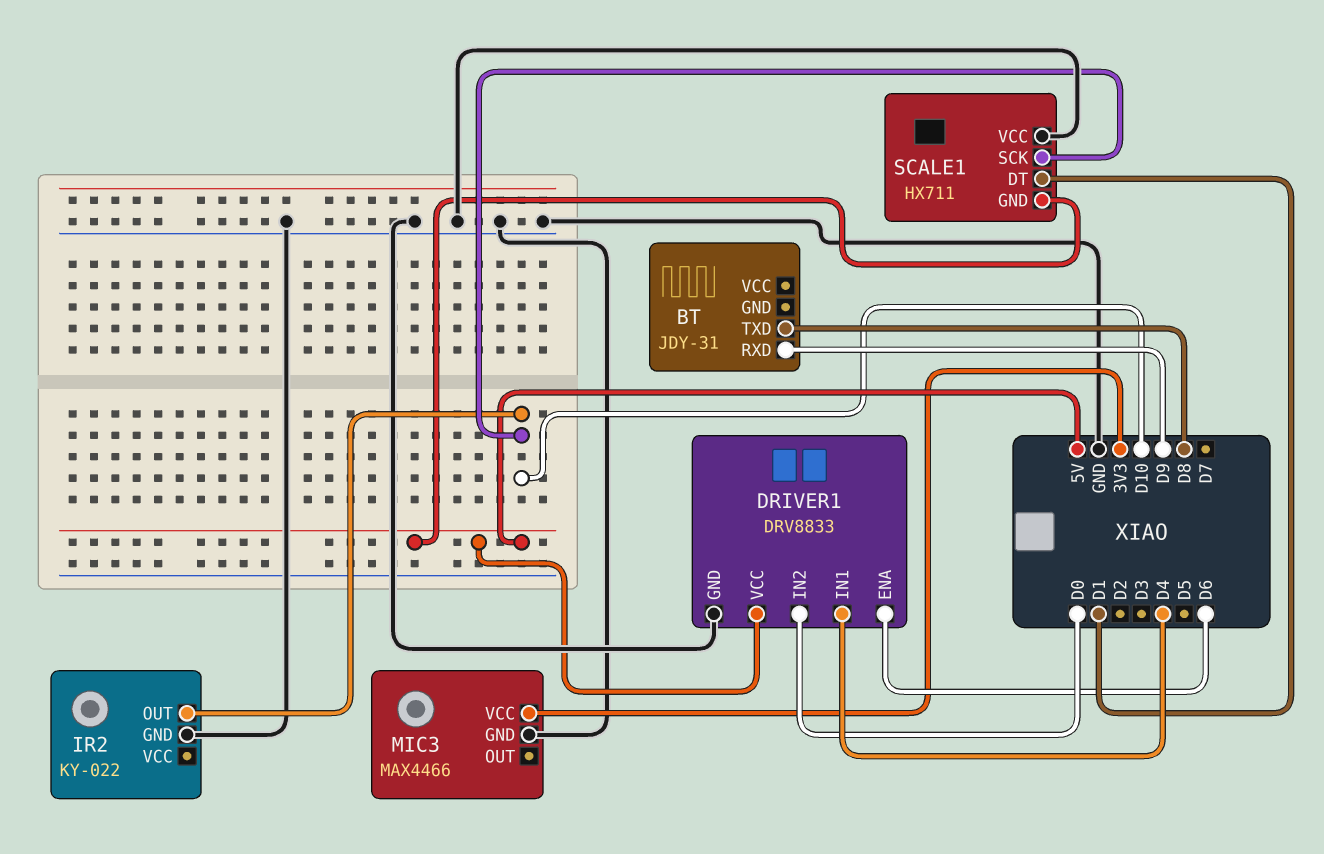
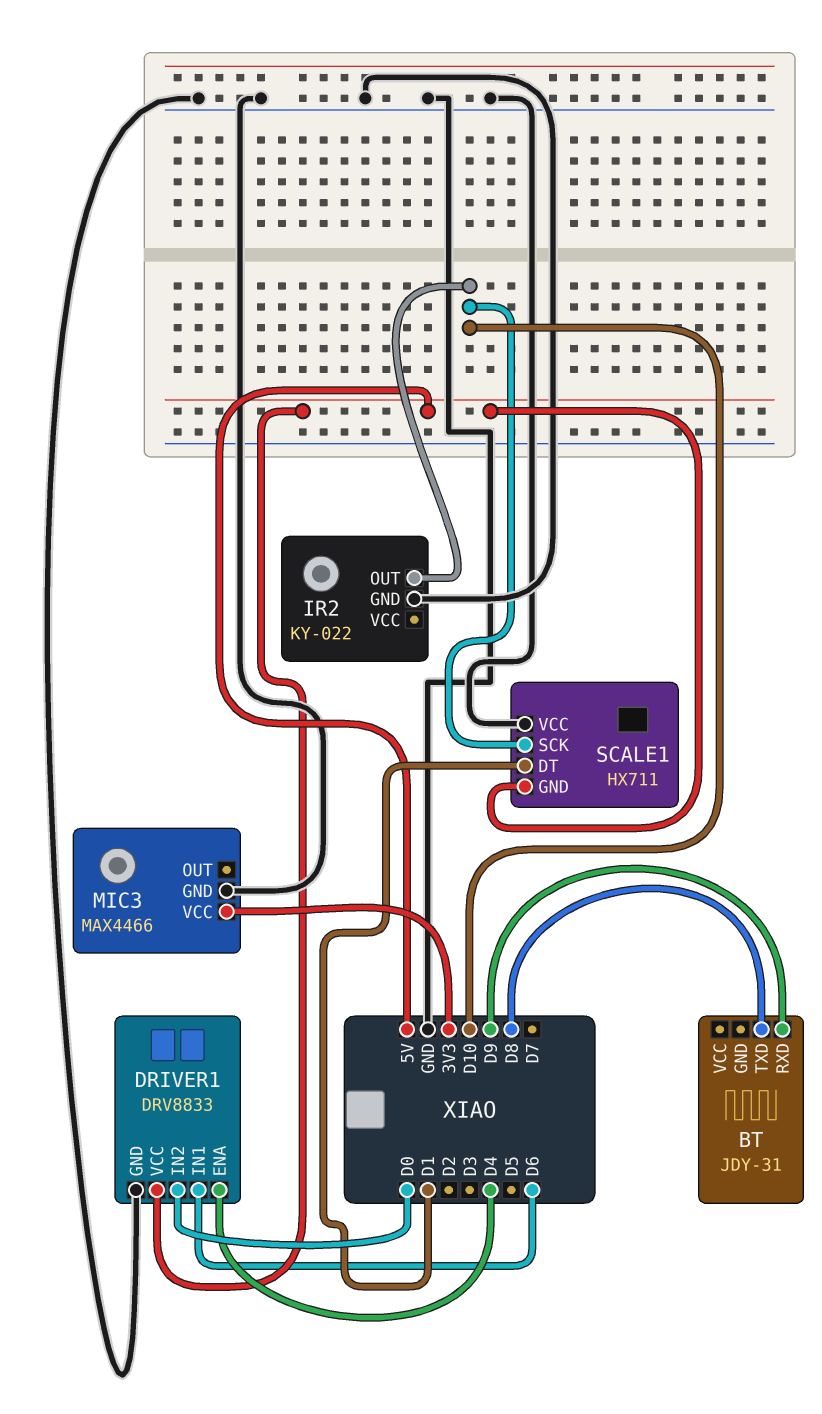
DRIVER1 pin ENA: D6 -> D4
DRIVER1 pin IN1: D4 -> D6

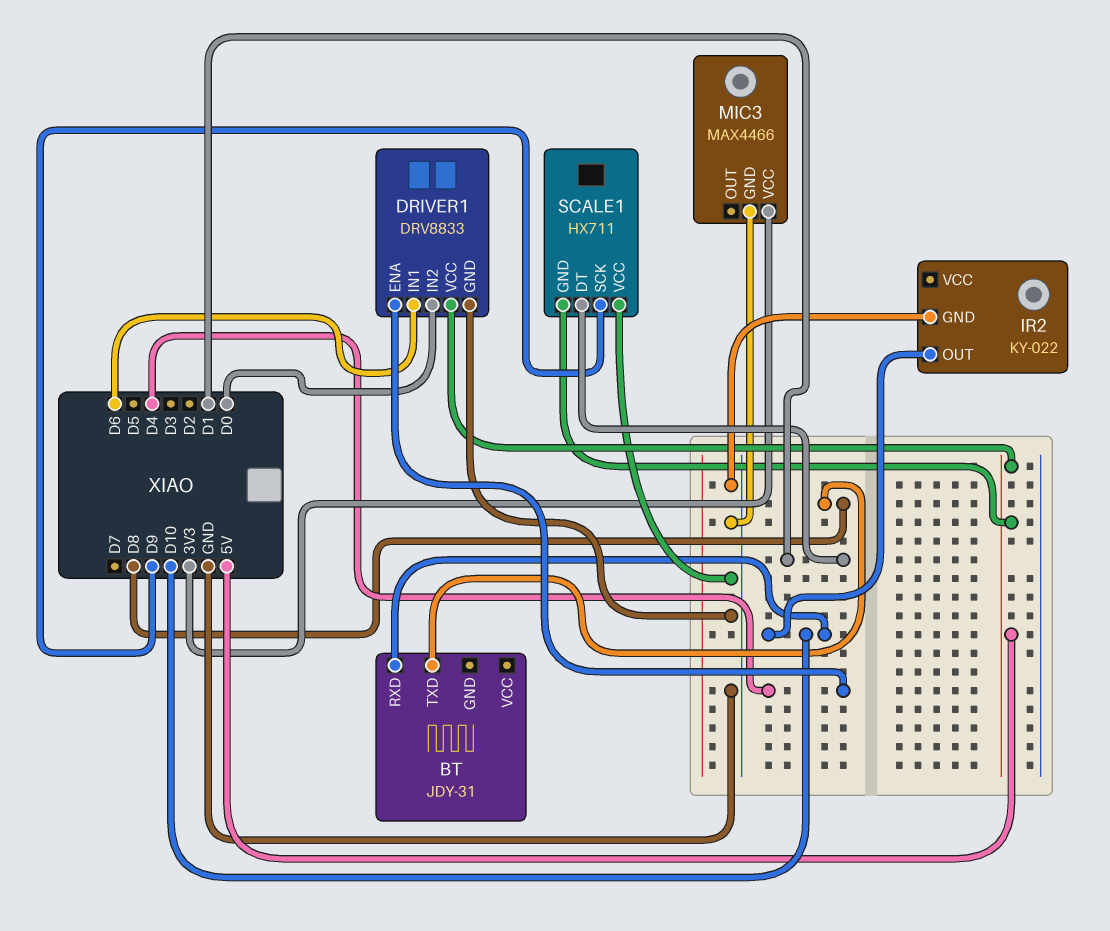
BT pin RXD: D9 -> D10
SCALE1 pin SCK: D10 -> D9

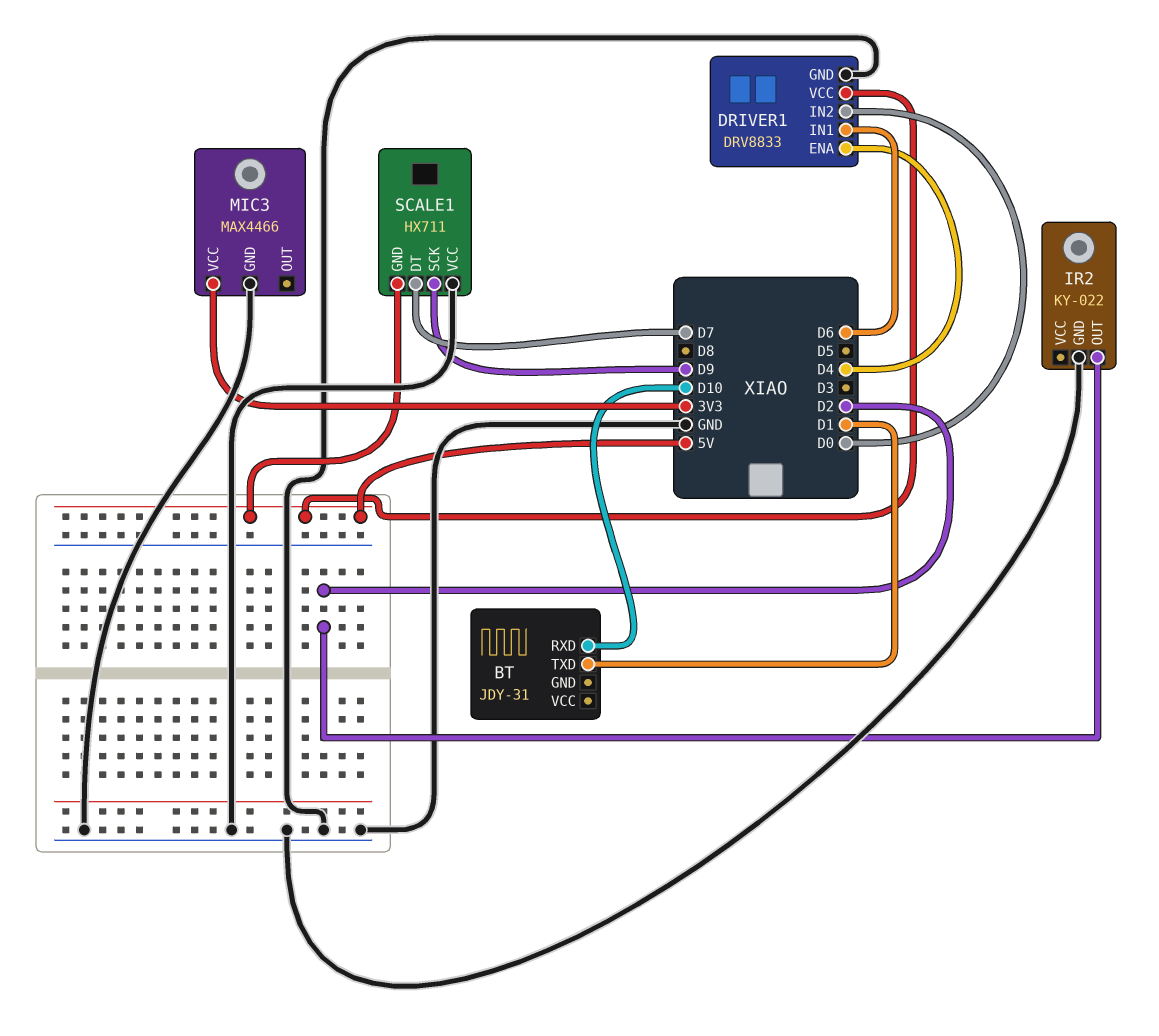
BT pin TXD: D8 -> D1
IR2 pin OUT: D10 -> D2
SCALE1 pin DT: D1 -> D7

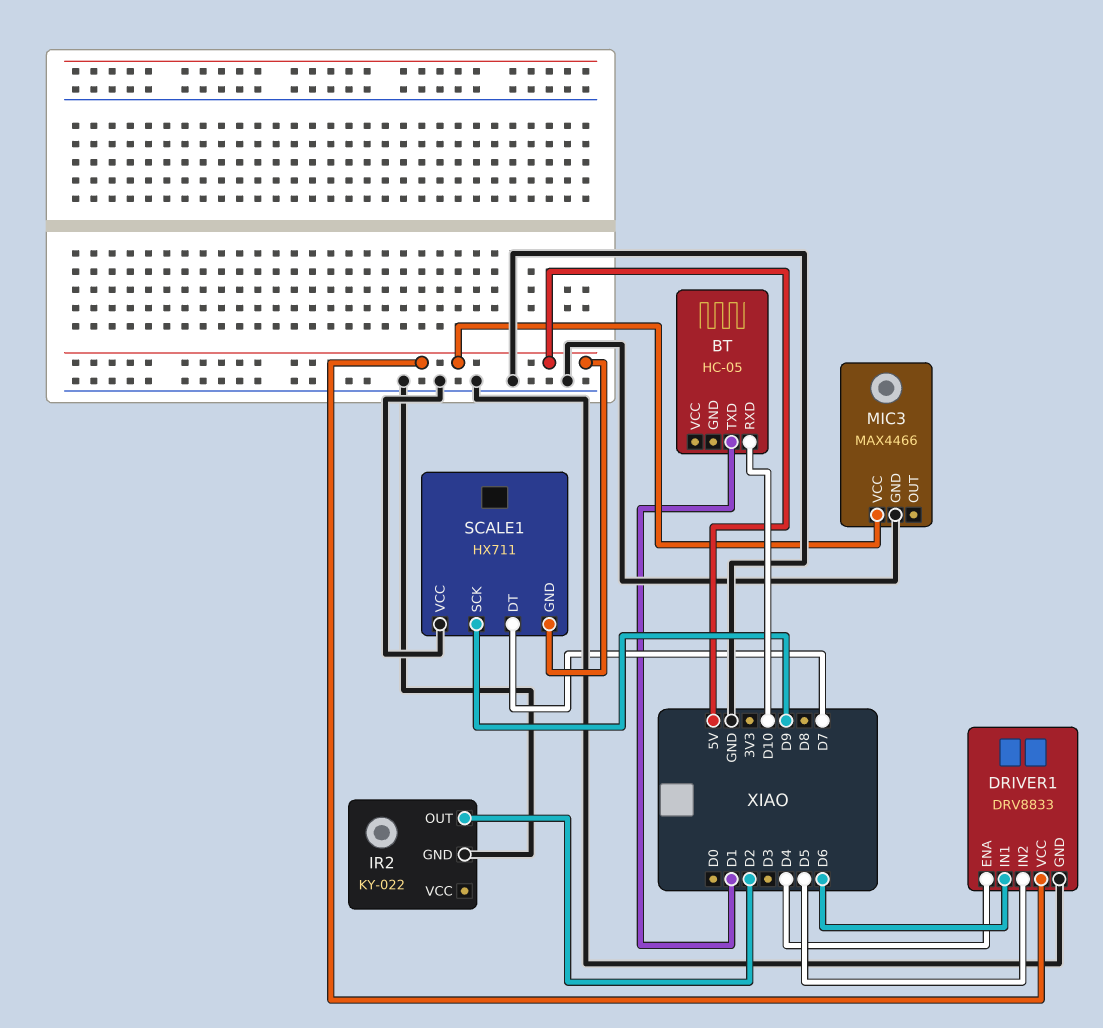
BT: JDY-31 -> HC-05
DRIVER1 pin IN2: D0 -> D5
MIC3 pin VCC: 3V3 -> 5V

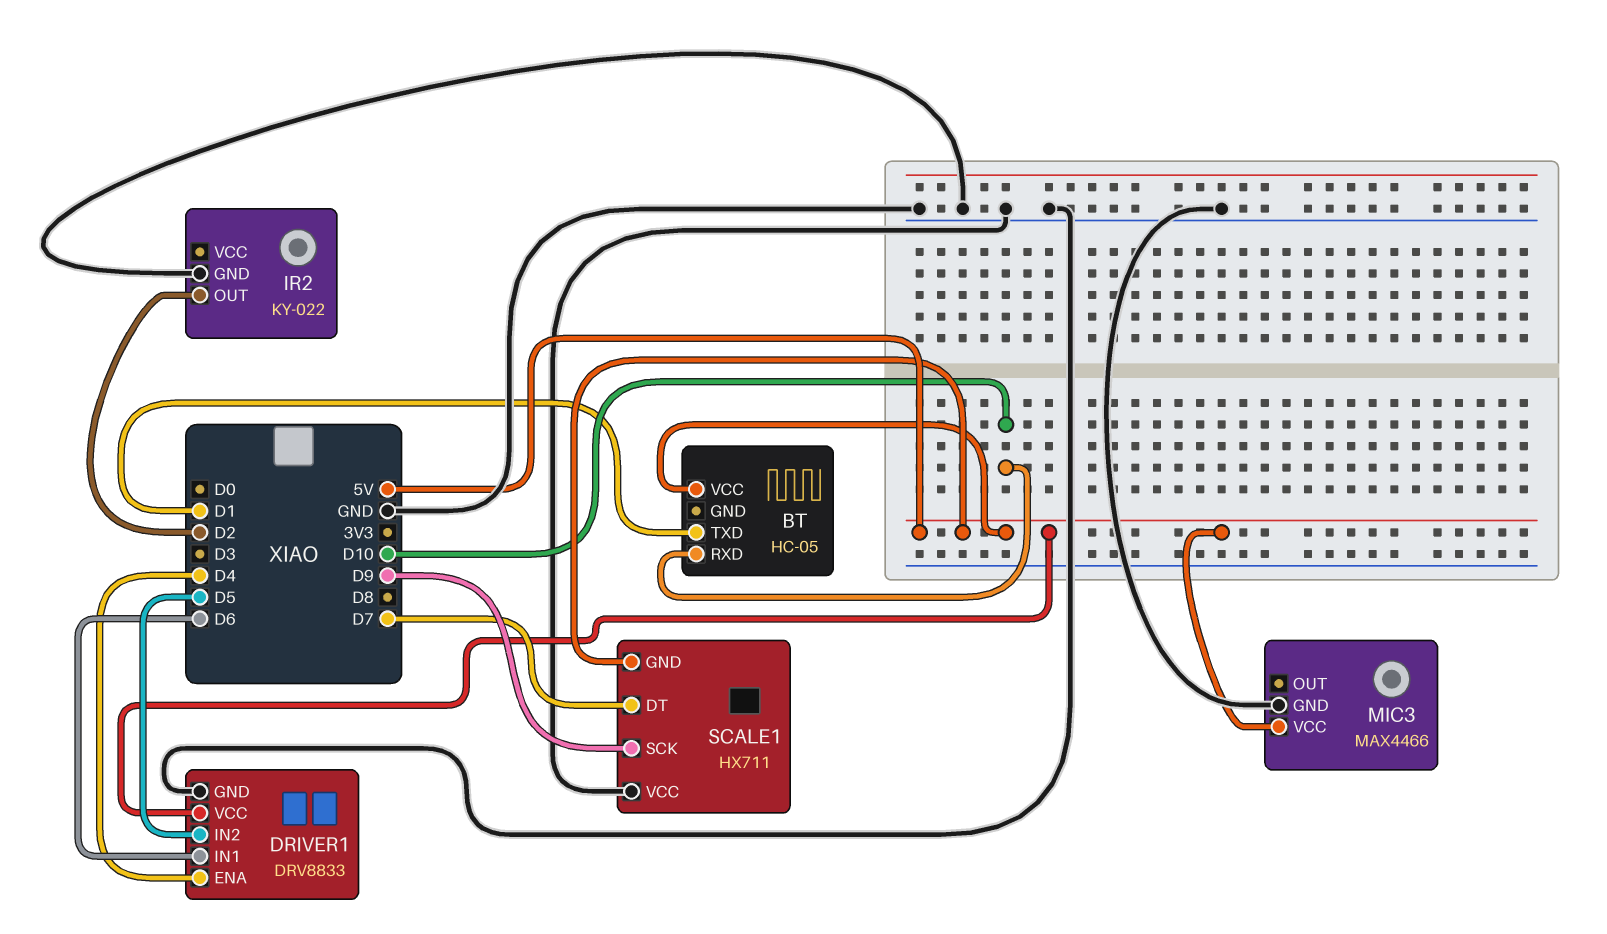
BT pin VCC: none -> 5V

